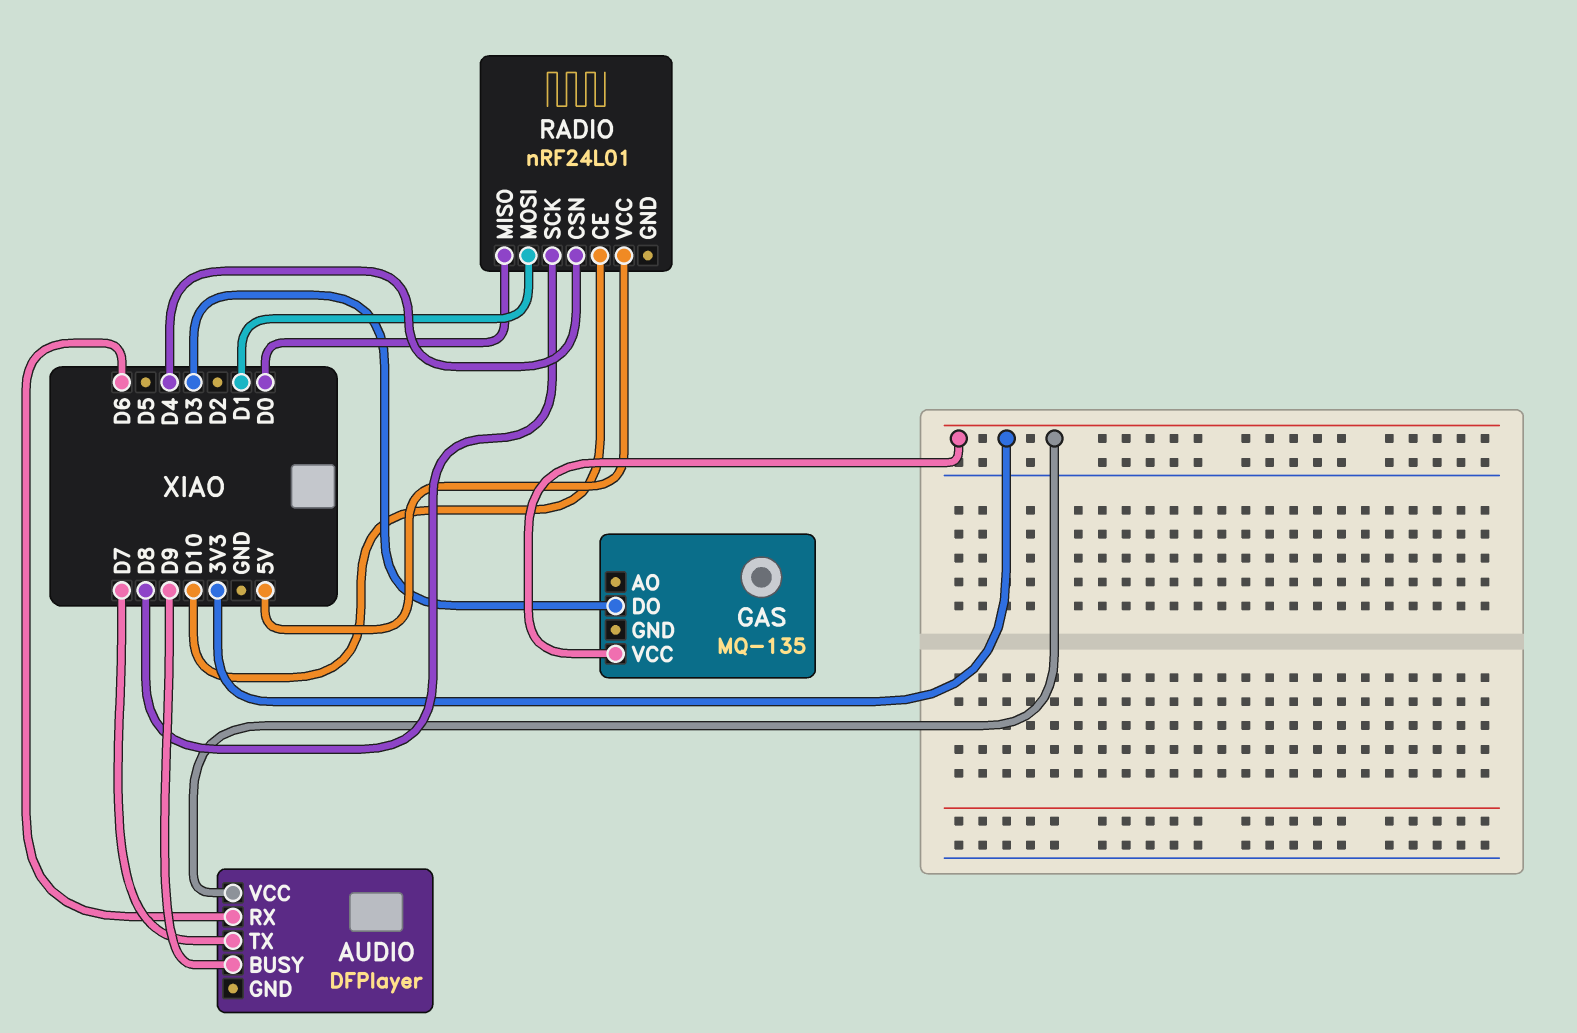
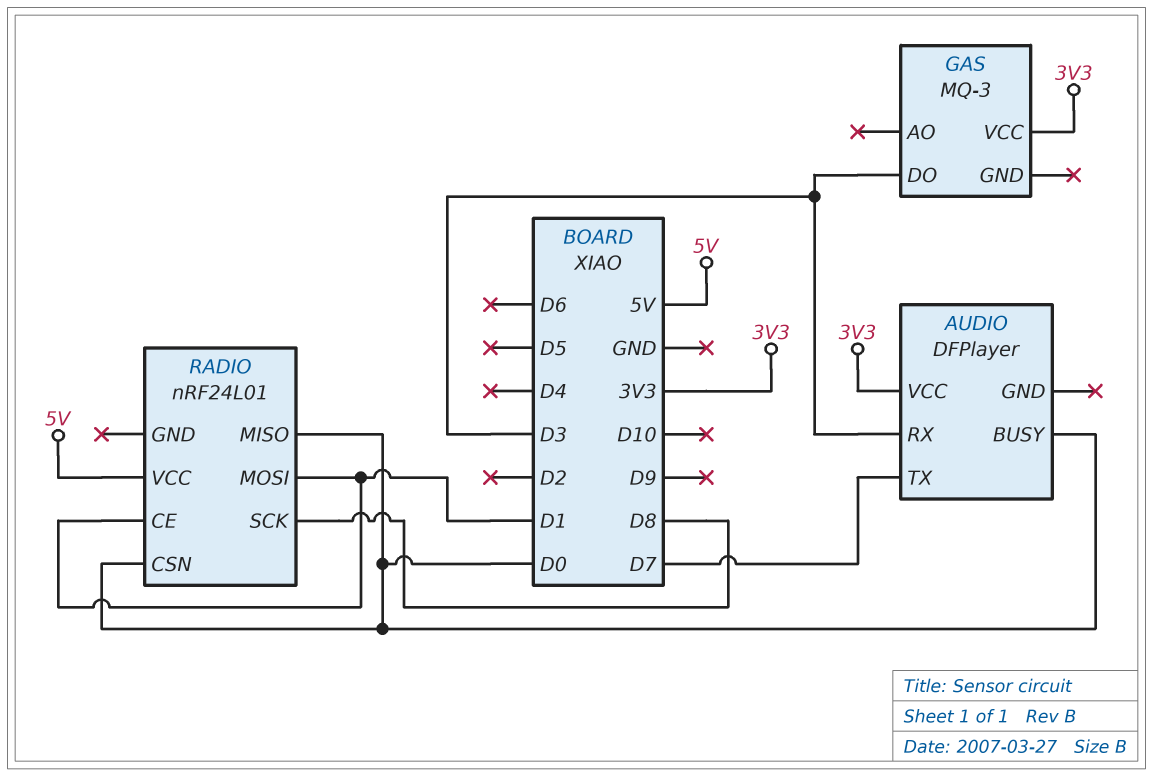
AUDIO pin BUSY: D9 -> D0
AUDIO pin RX: D6 -> D3
GAS: MQ-135 -> MQ-3
RADIO pin CE: D10 -> D1
RADIO pin CSN: D4 -> D0

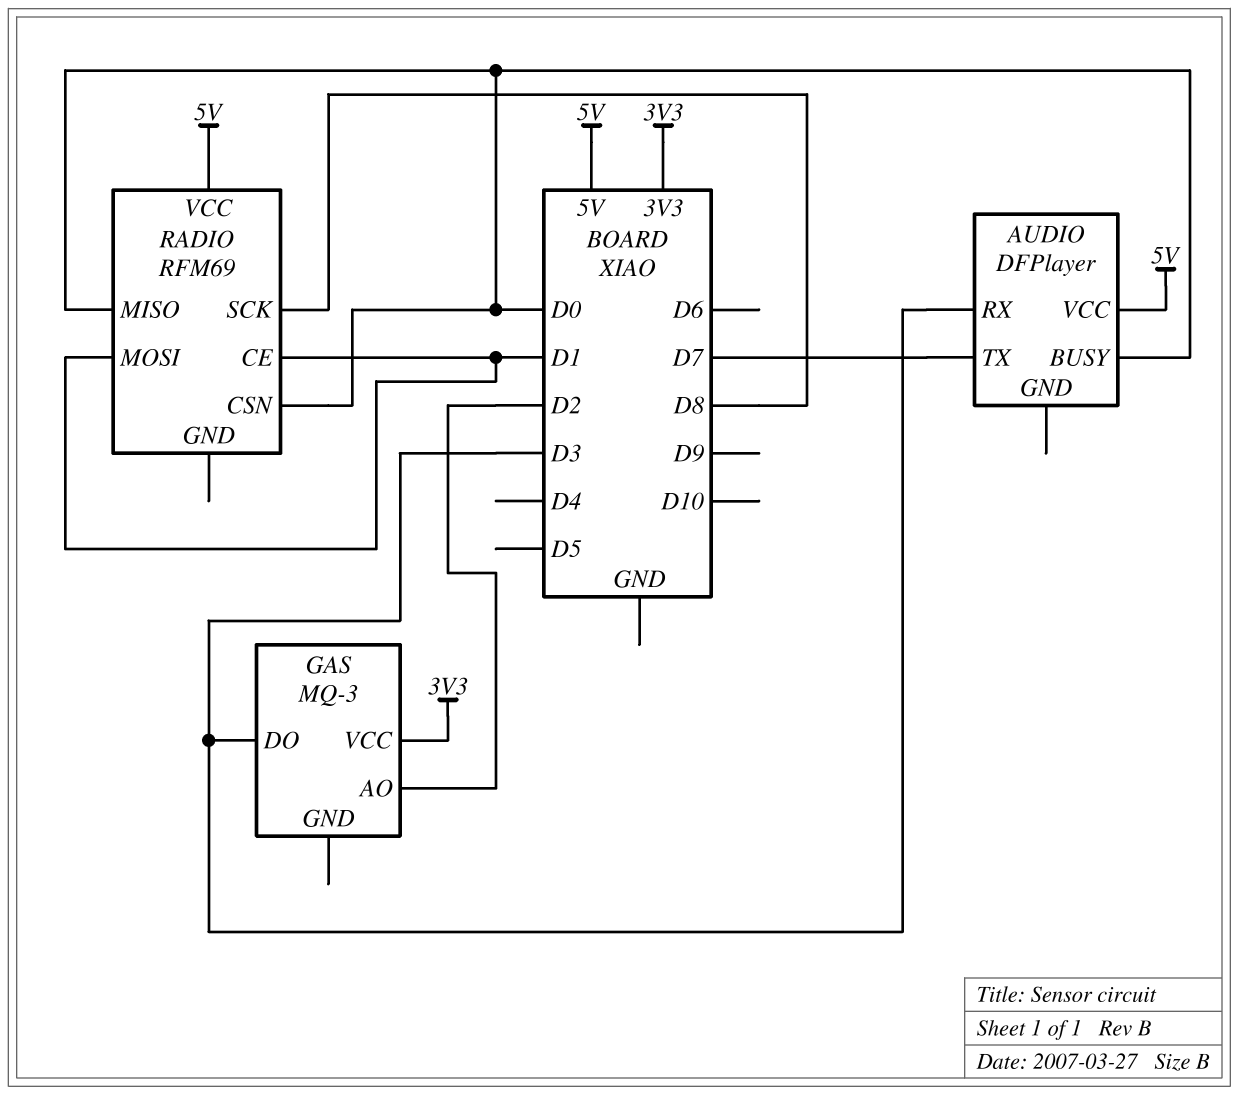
AUDIO pin VCC: 3V3 -> 5V
GAS pin AO: none -> D2
RADIO: nRF24L01 -> RFM69

